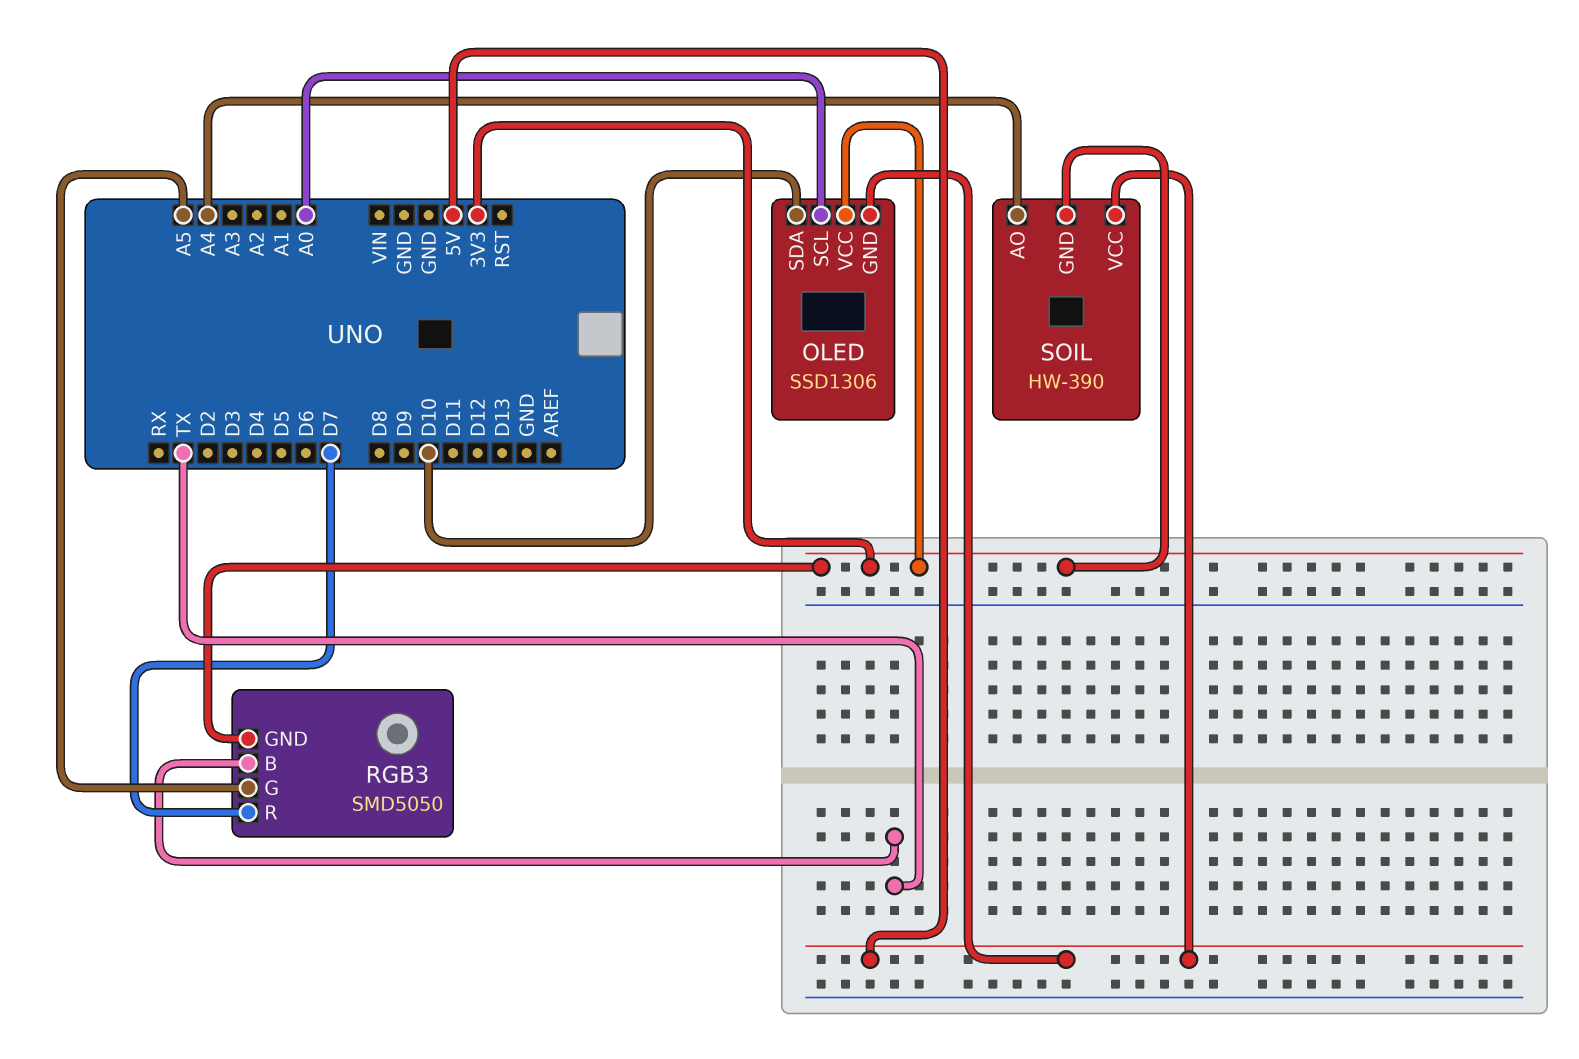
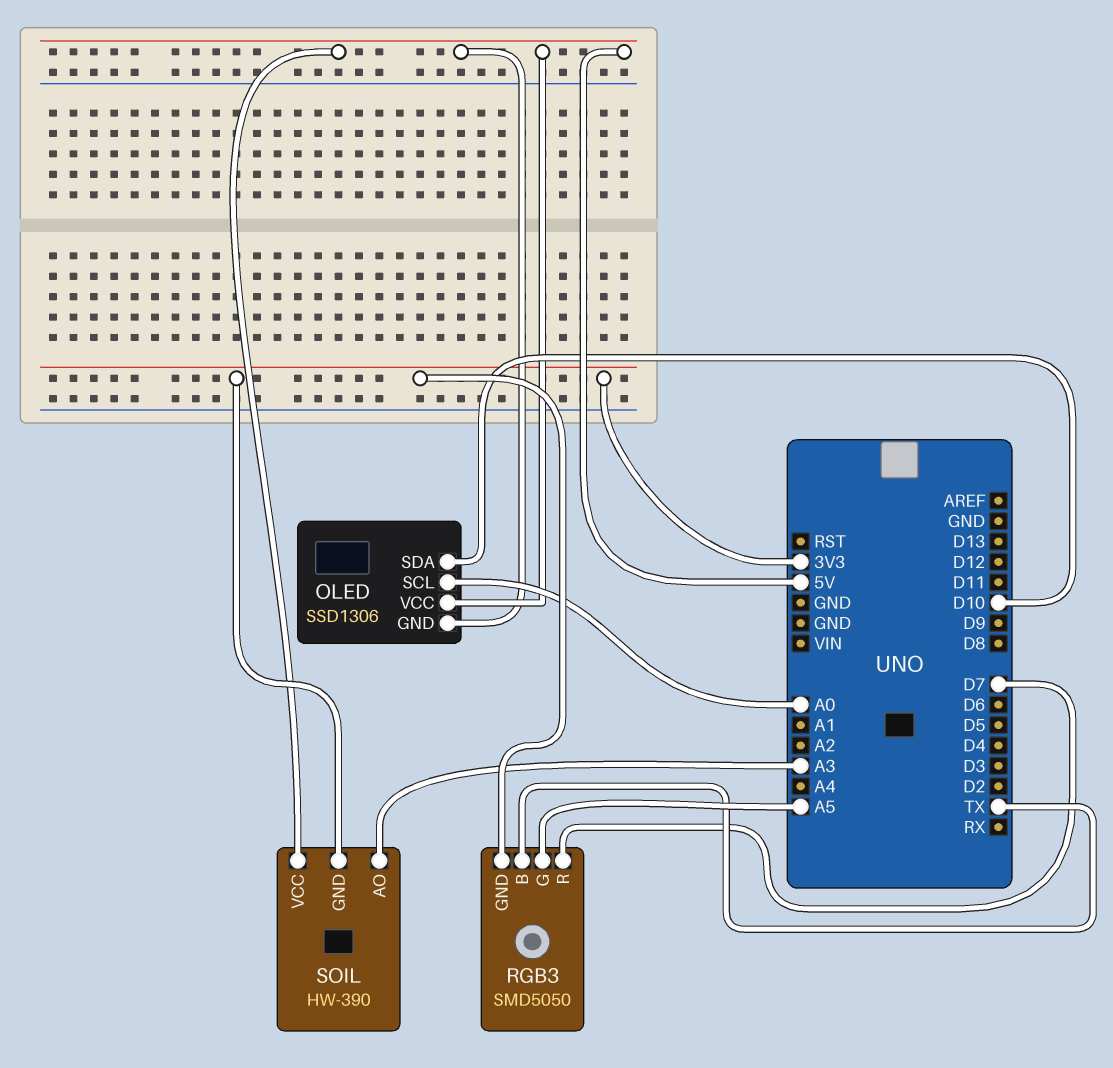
OLED pin VCC: 3V3 -> 5V
SOIL pin AO: A4 -> A3

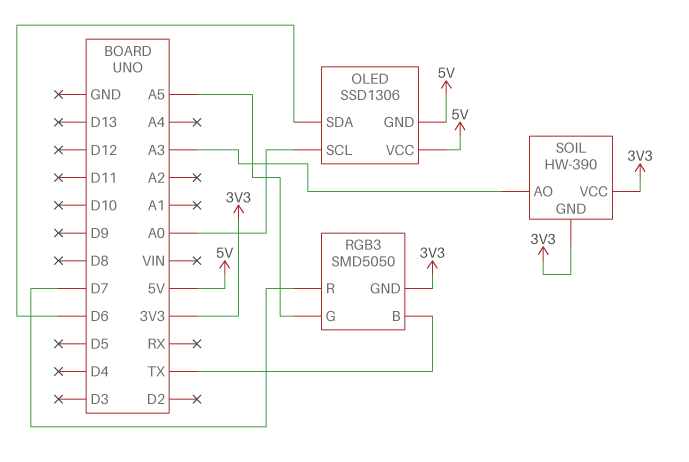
OLED pin SDA: D10 -> D6
SOIL pin VCC: 5V -> 3V3

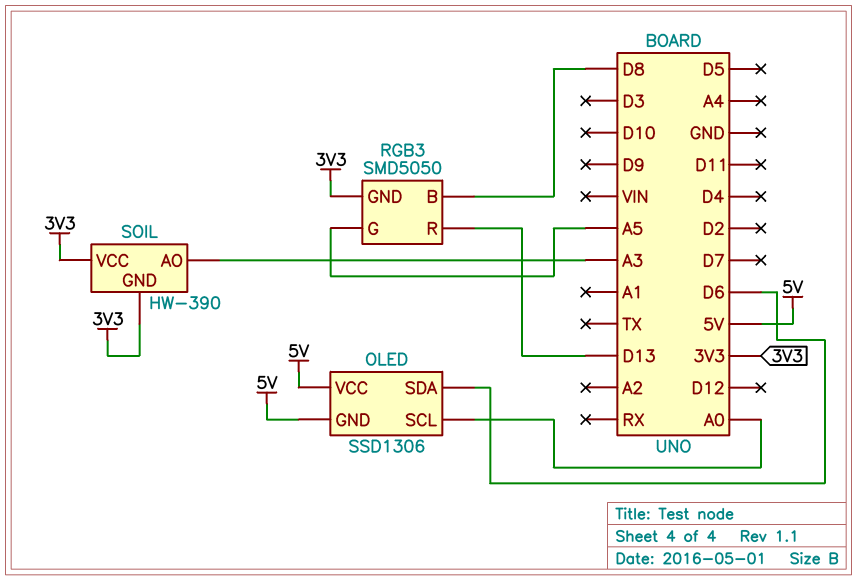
RGB3 pin B: TX -> D8
RGB3 pin R: D7 -> D13

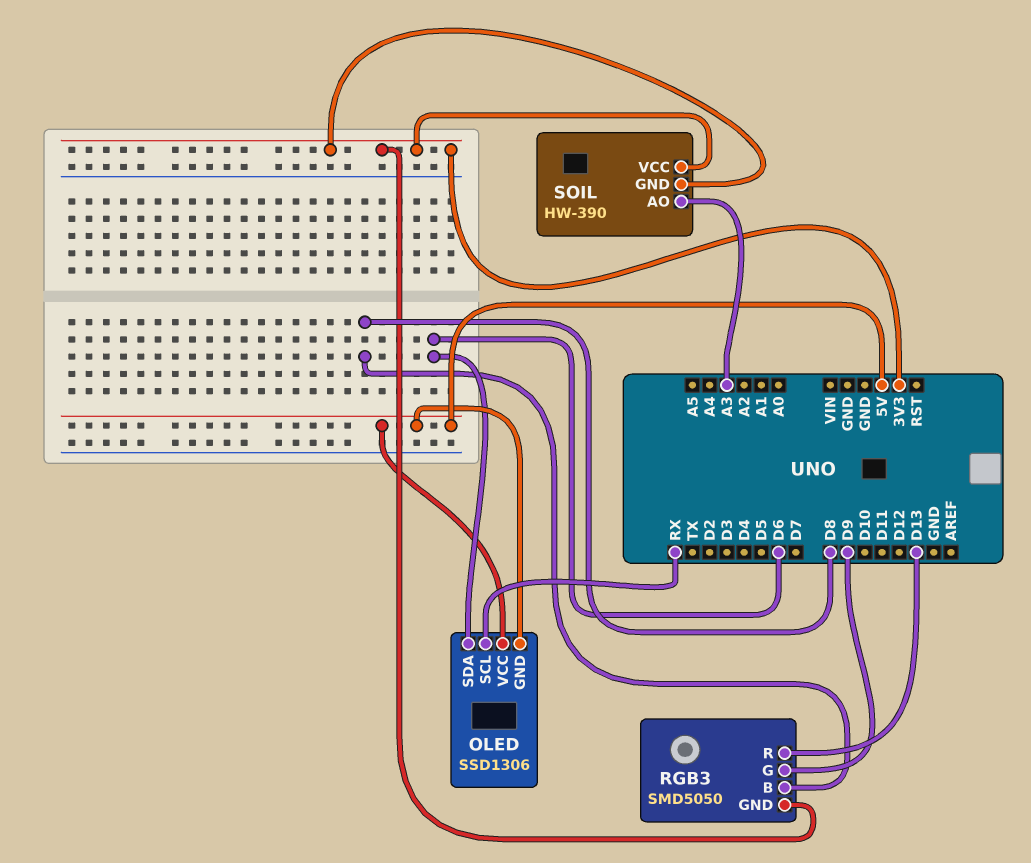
OLED pin SCL: A0 -> RX
RGB3 pin G: A5 -> D9

